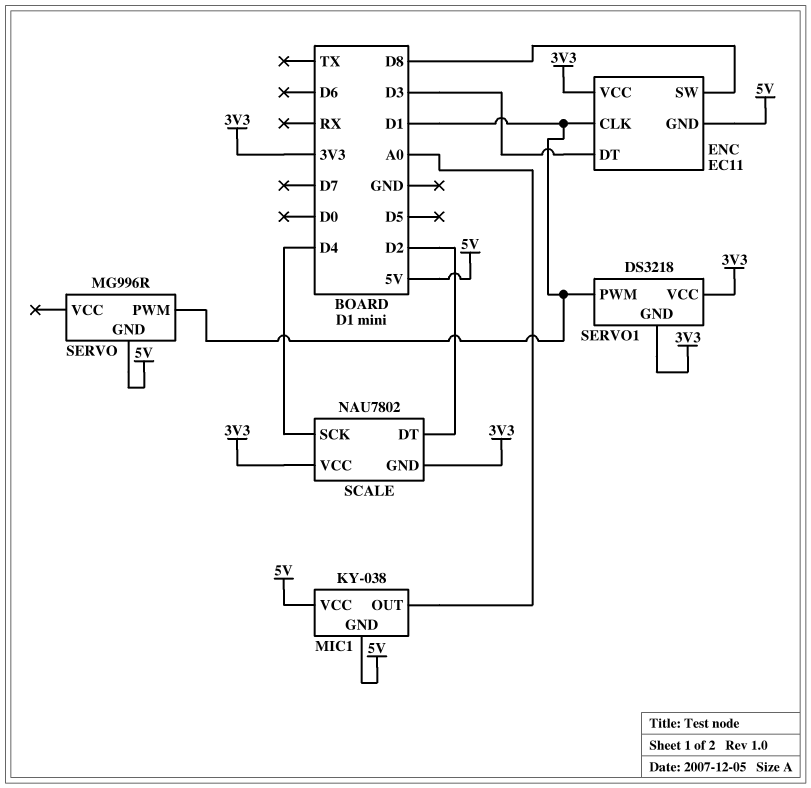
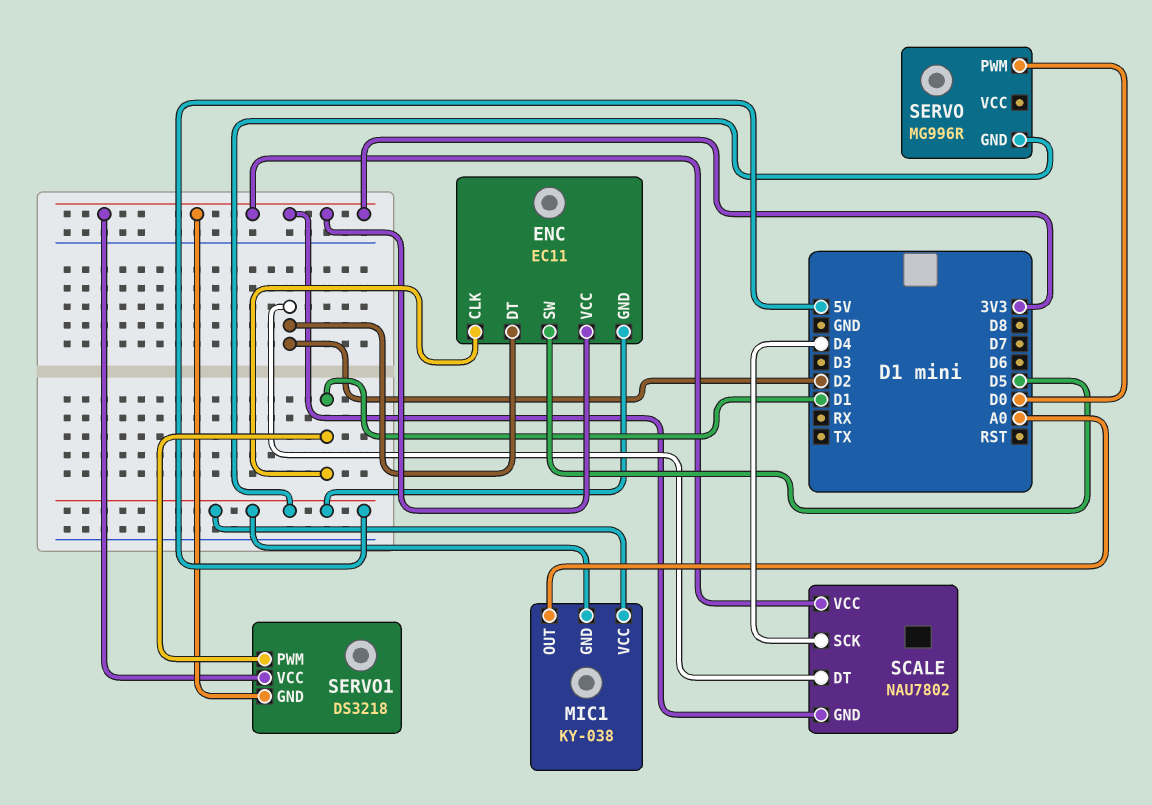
ENC pin DT: D3 -> D2
ENC pin SW: D8 -> D5
SERVO pin PWM: D1 -> D0

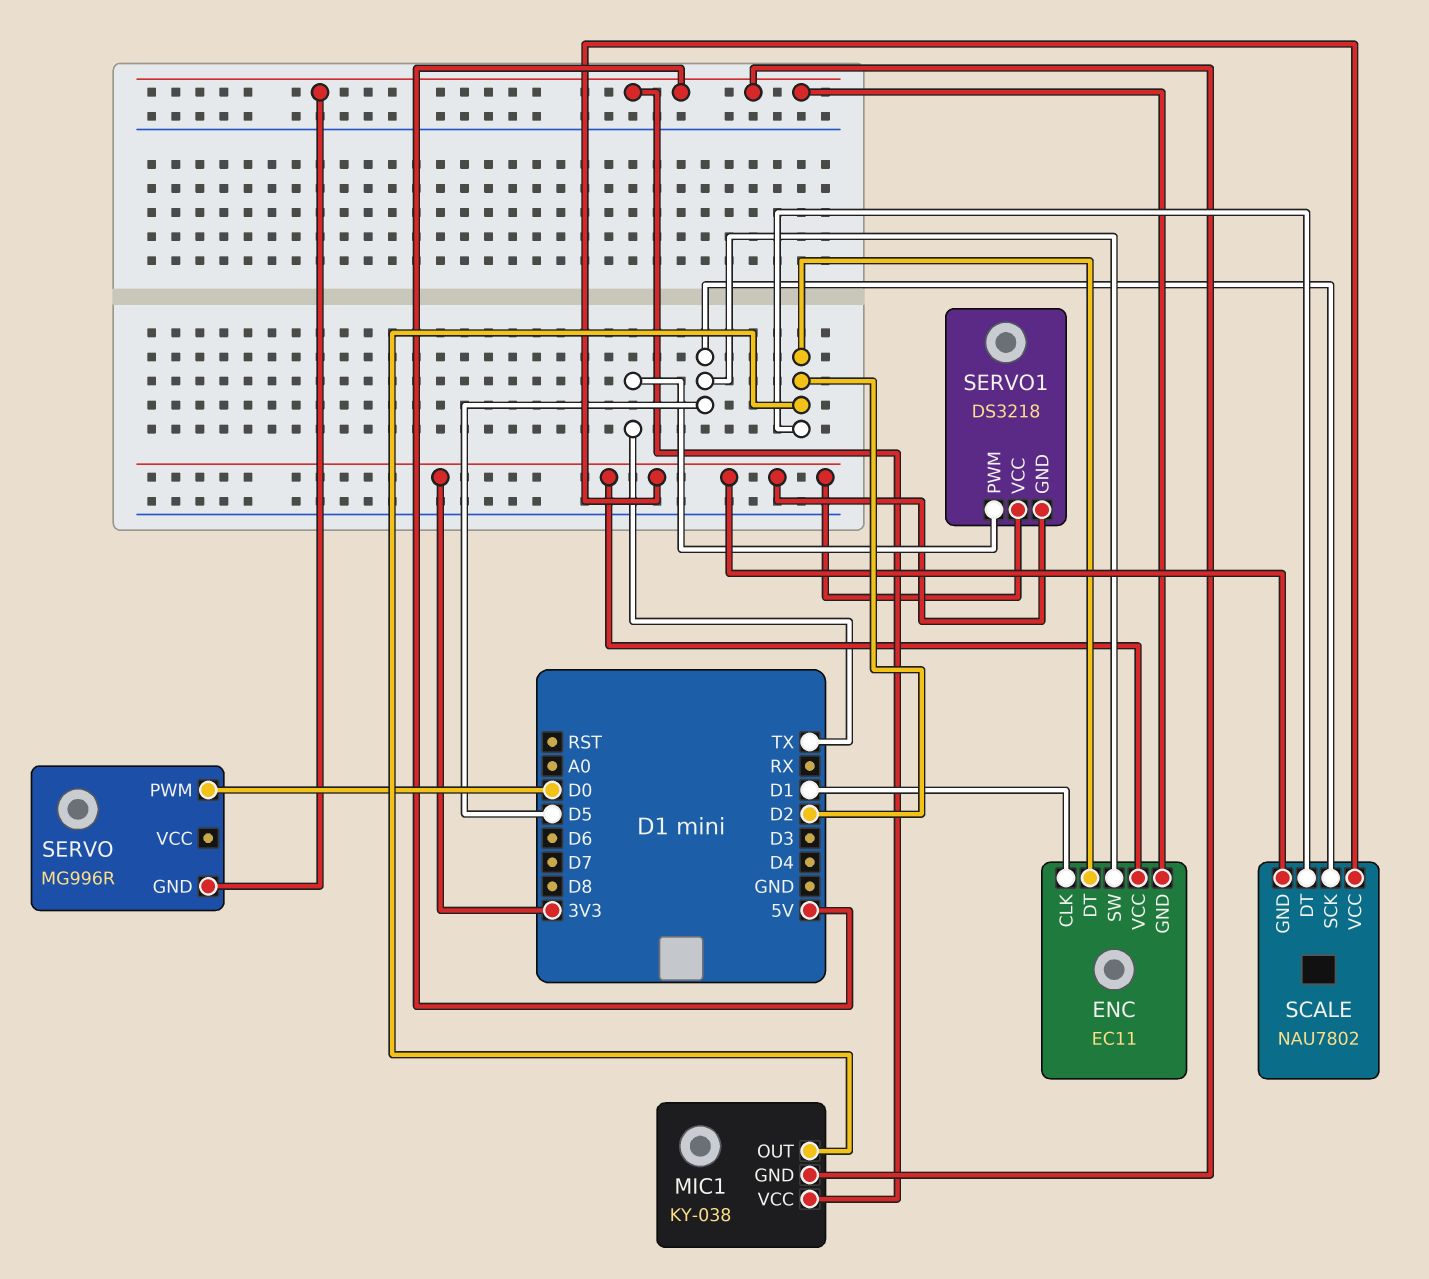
MIC1 pin OUT: A0 -> D2
SCALE pin SCK: D4 -> D5
SERVO1 pin PWM: D1 -> TX

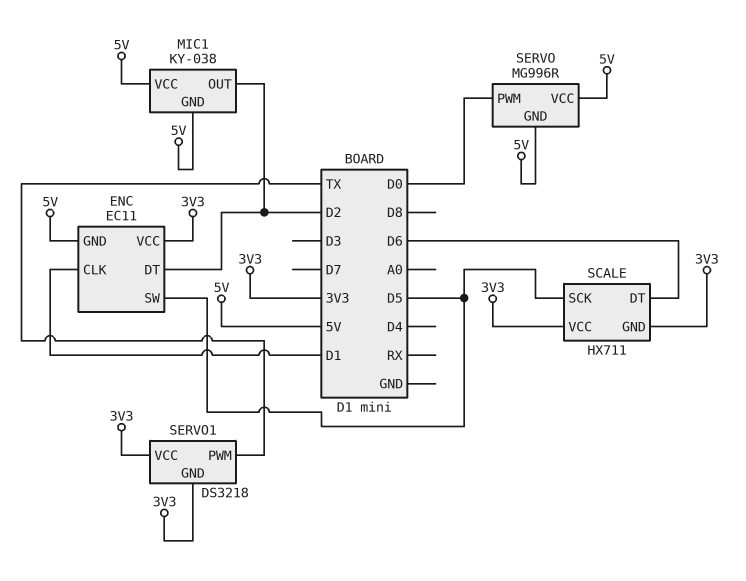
SCALE: NAU7802 -> HX711
SCALE pin DT: D2 -> D6
SERVO pin VCC: none -> 5V

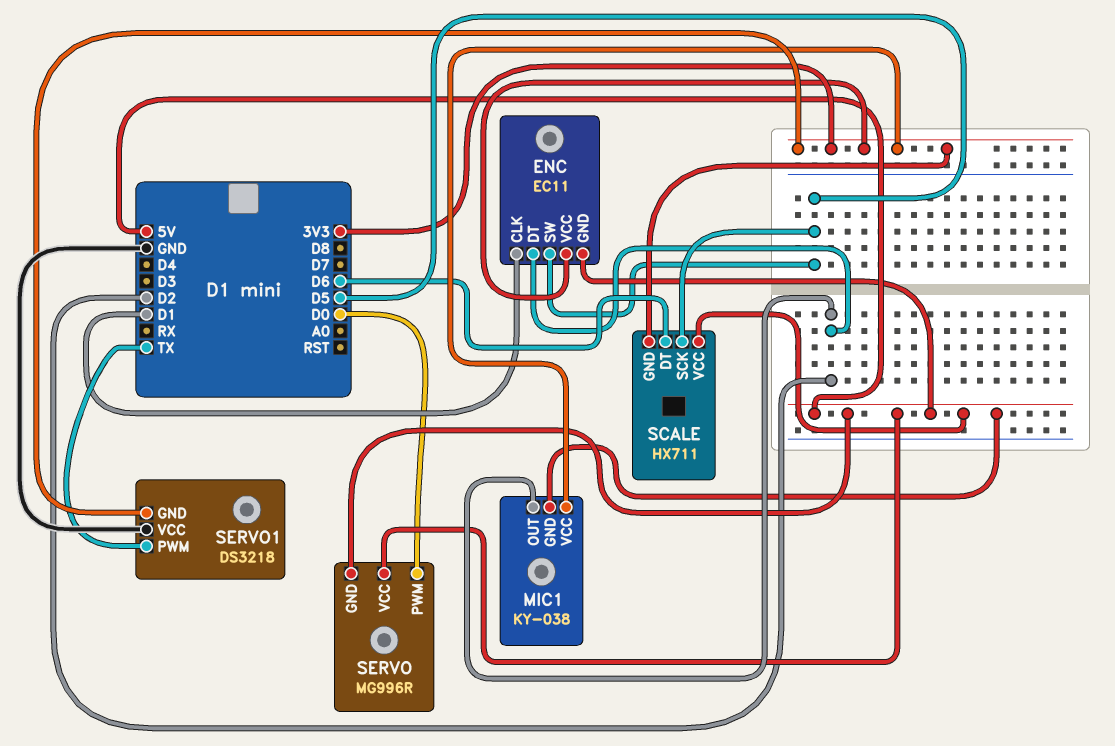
MIC1 pin VCC: 5V -> 3V3
SCALE pin VCC: 3V3 -> 5V
SERVO1 pin VCC: 3V3 -> GND

